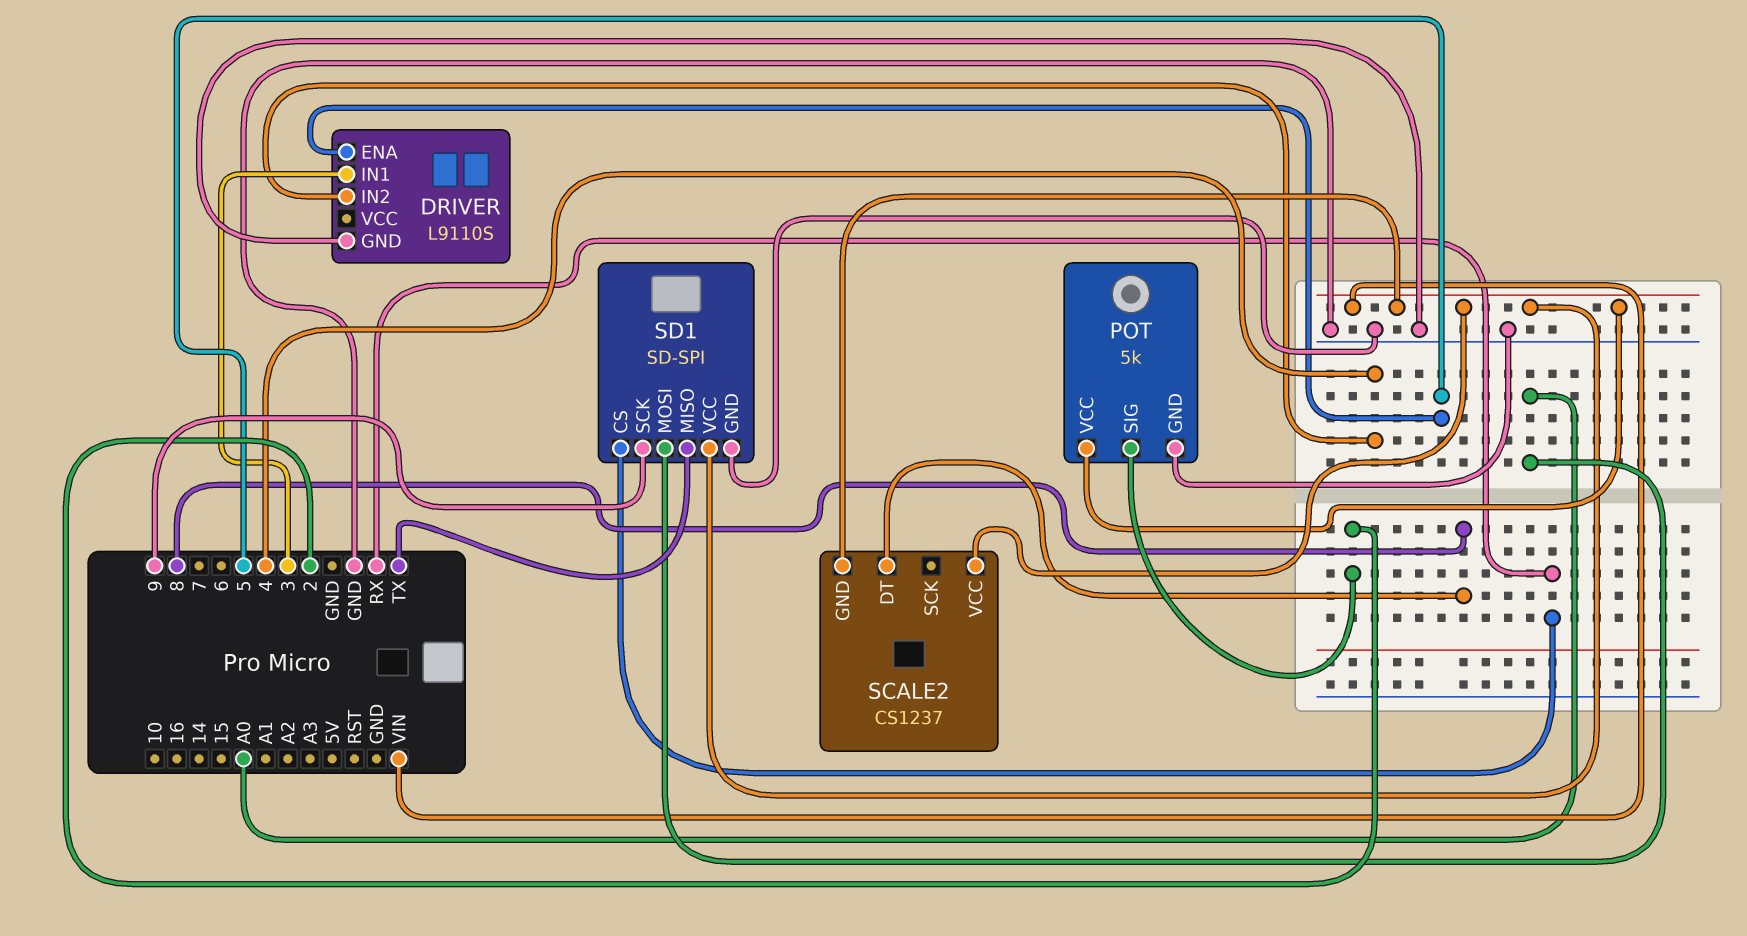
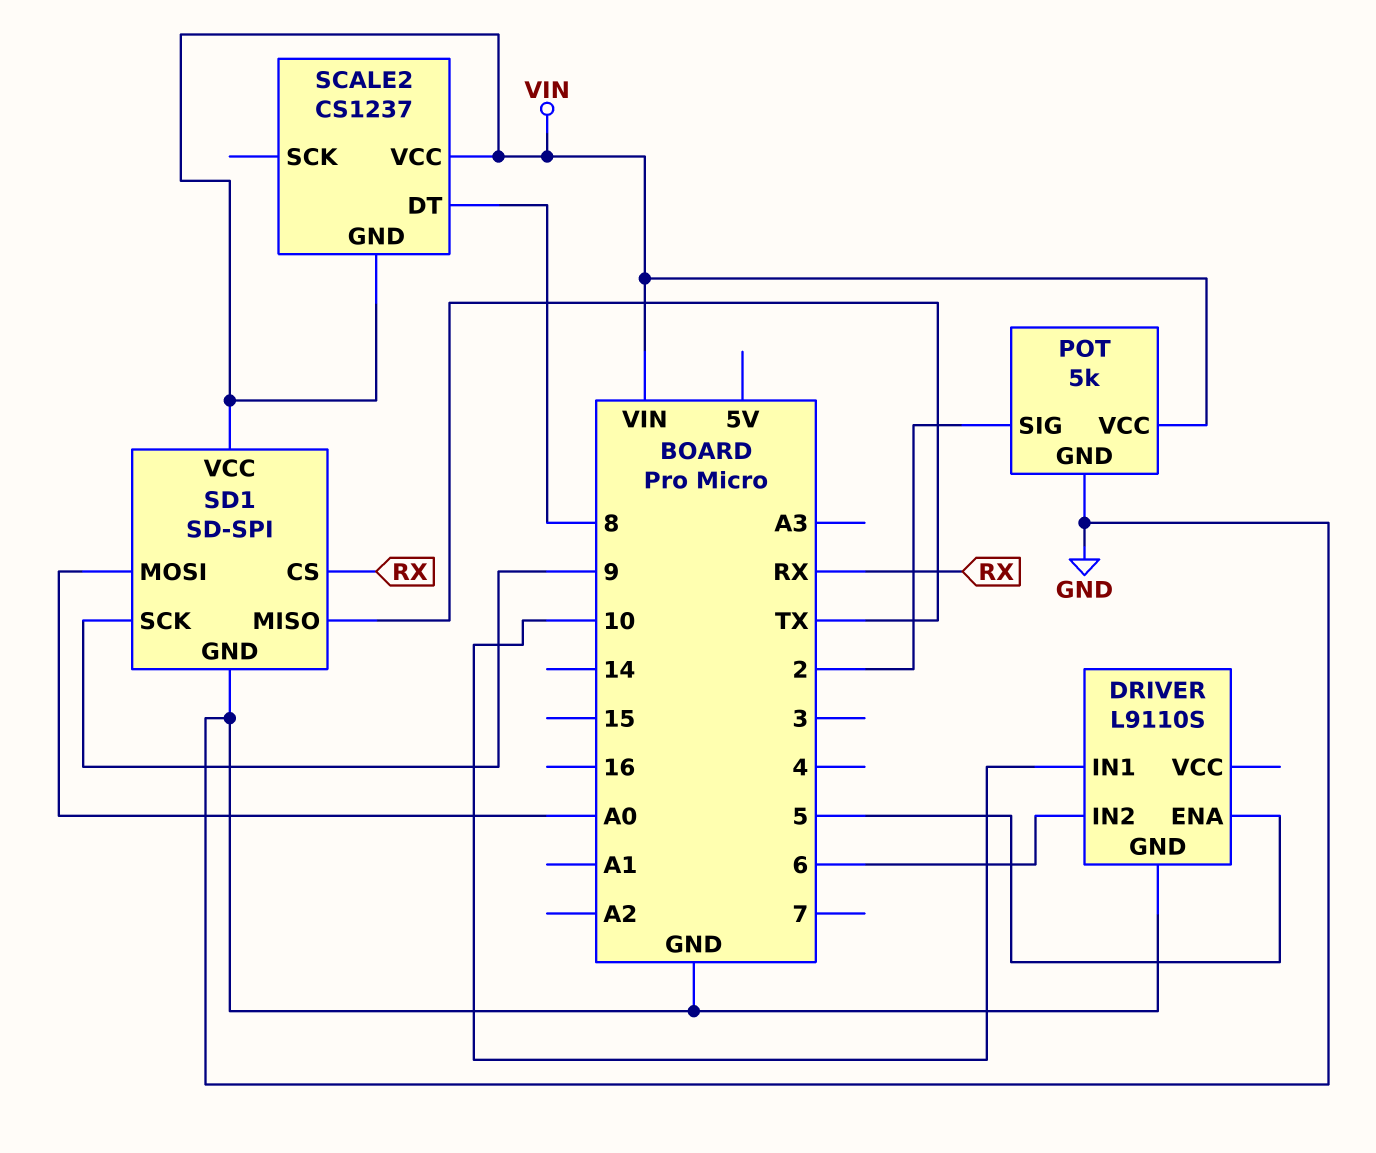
DRIVER pin IN1: 3 -> 10
DRIVER pin IN2: 4 -> 6

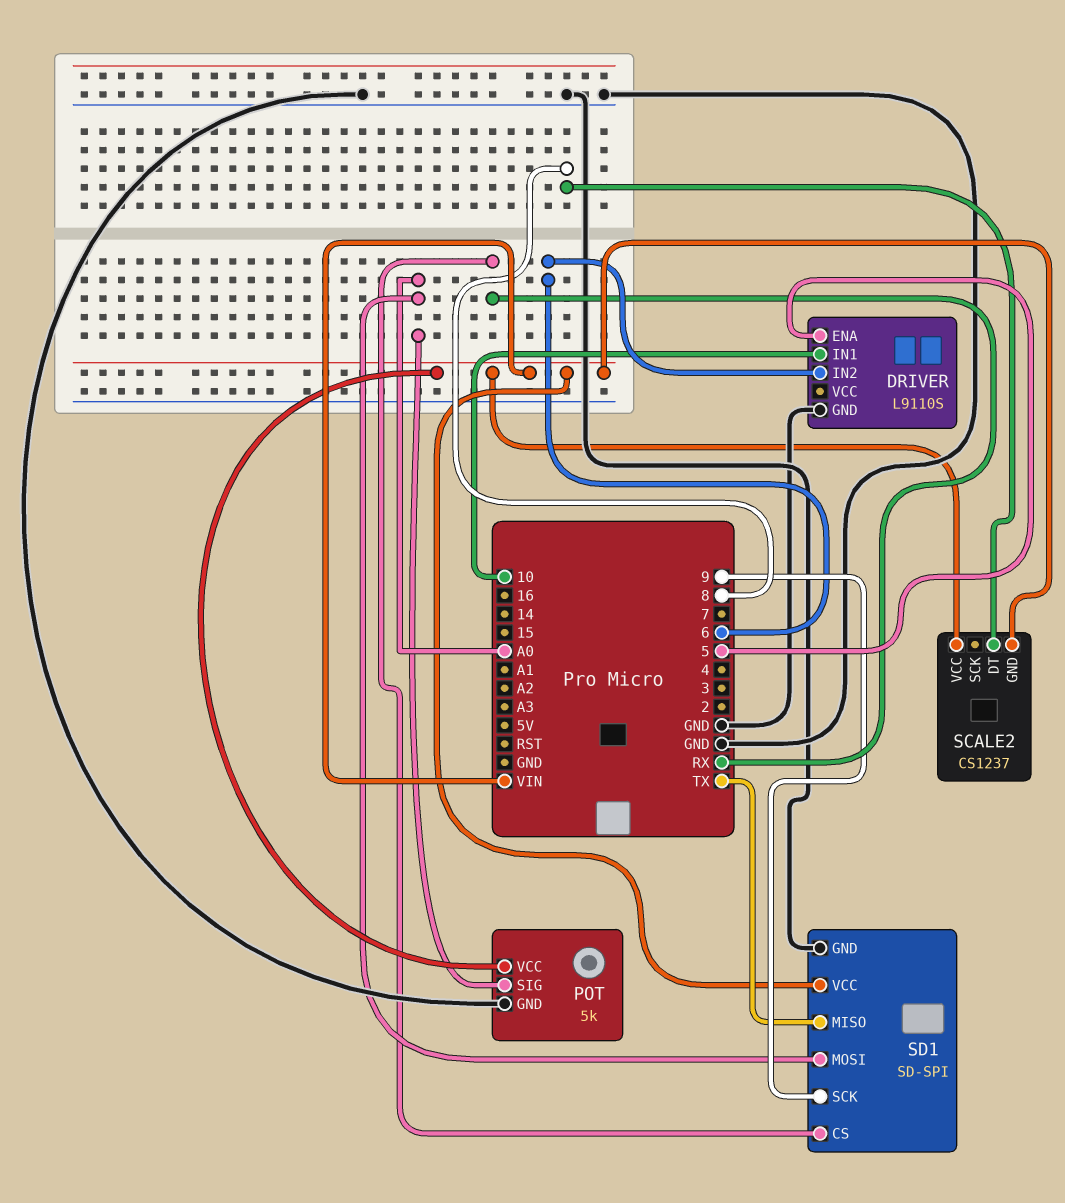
POT pin SIG: 2 -> A0

